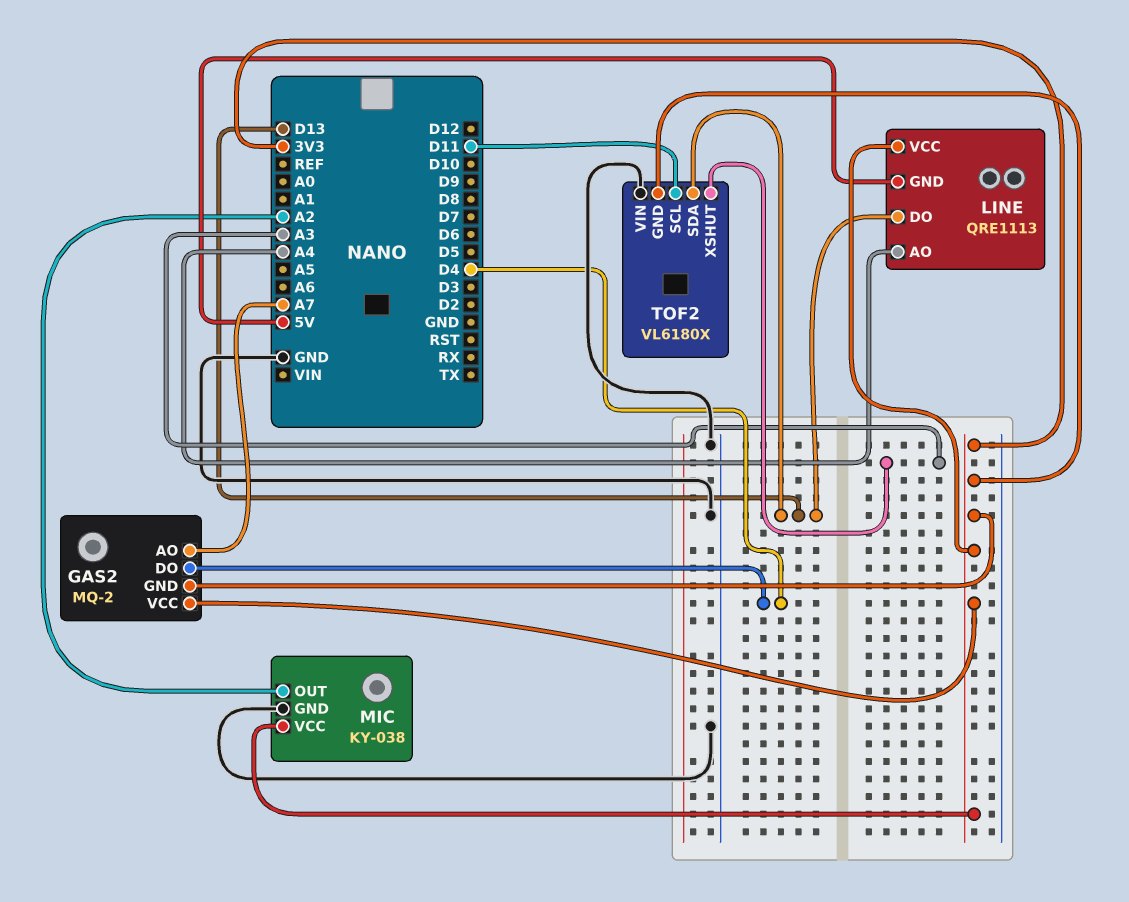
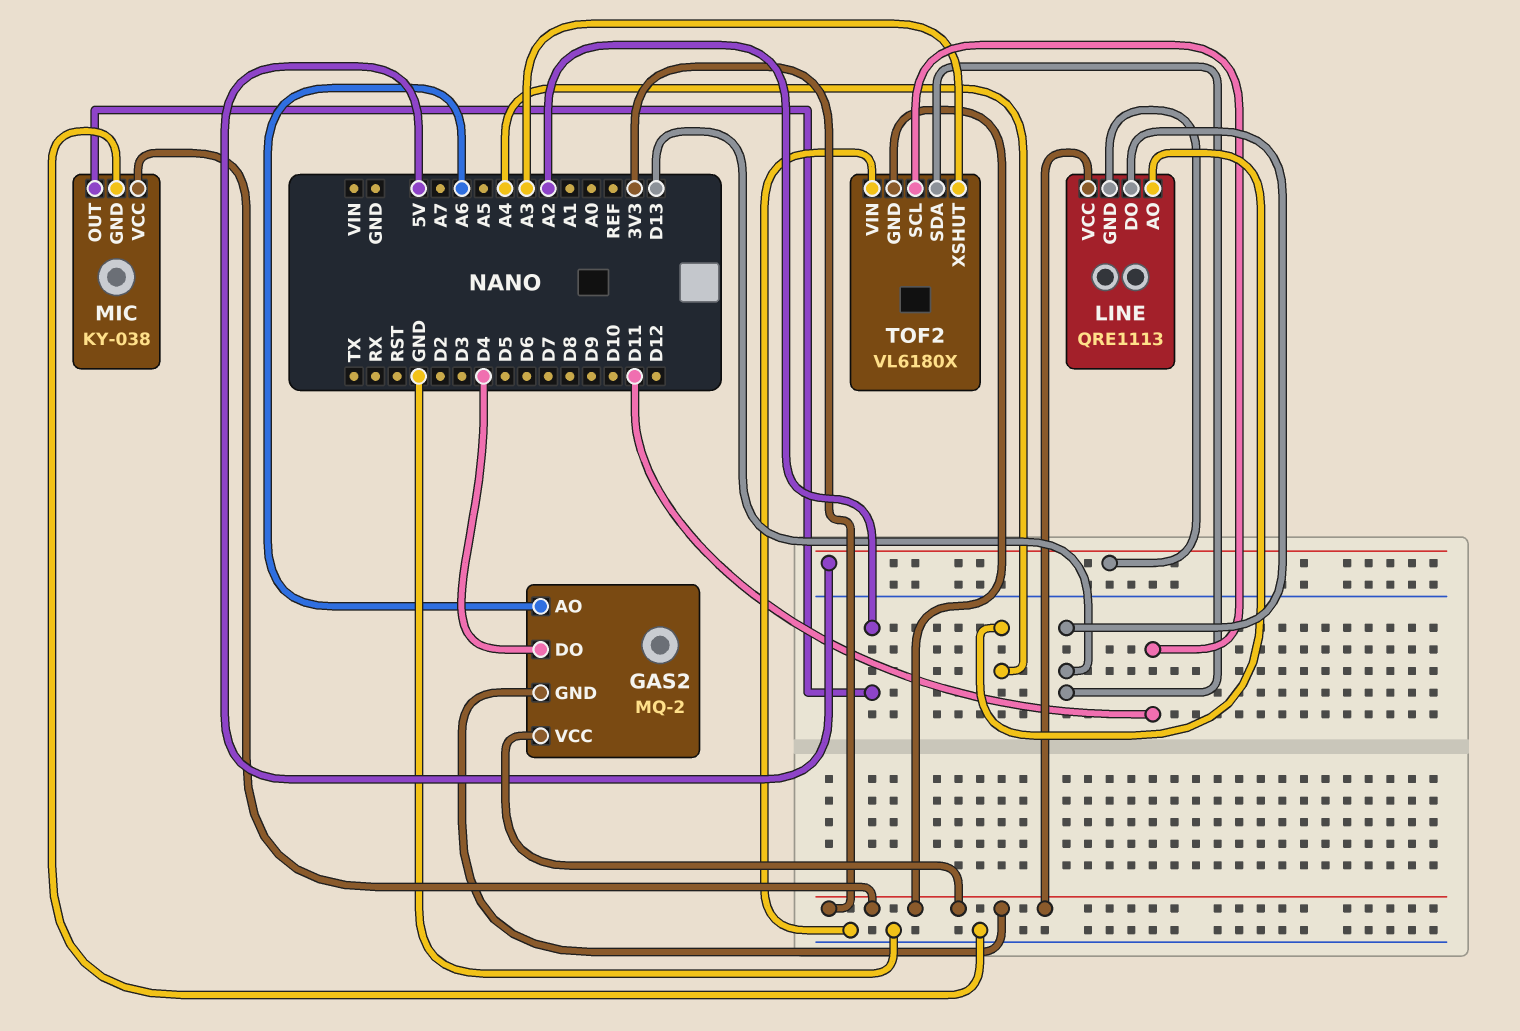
GAS2 pin AO: A7 -> A6

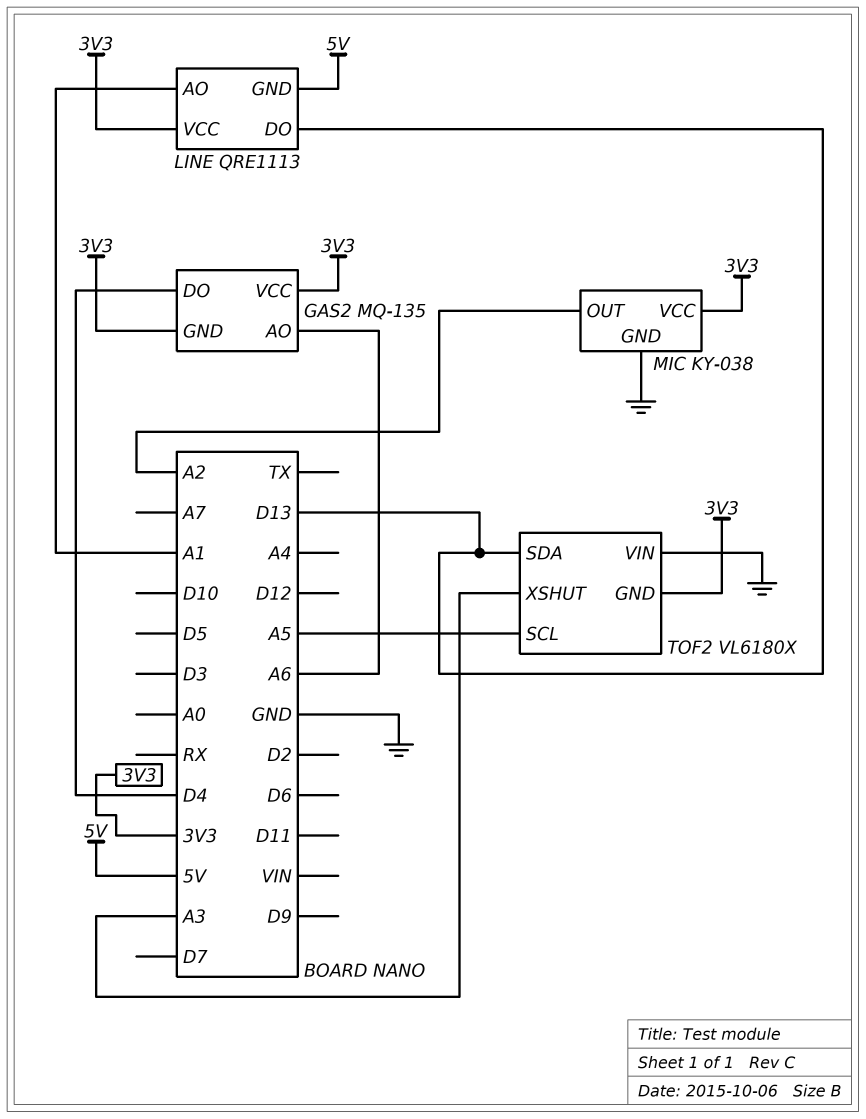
GAS2: MQ-2 -> MQ-135
LINE pin AO: A4 -> A1
TOF2 pin SCL: D11 -> A5

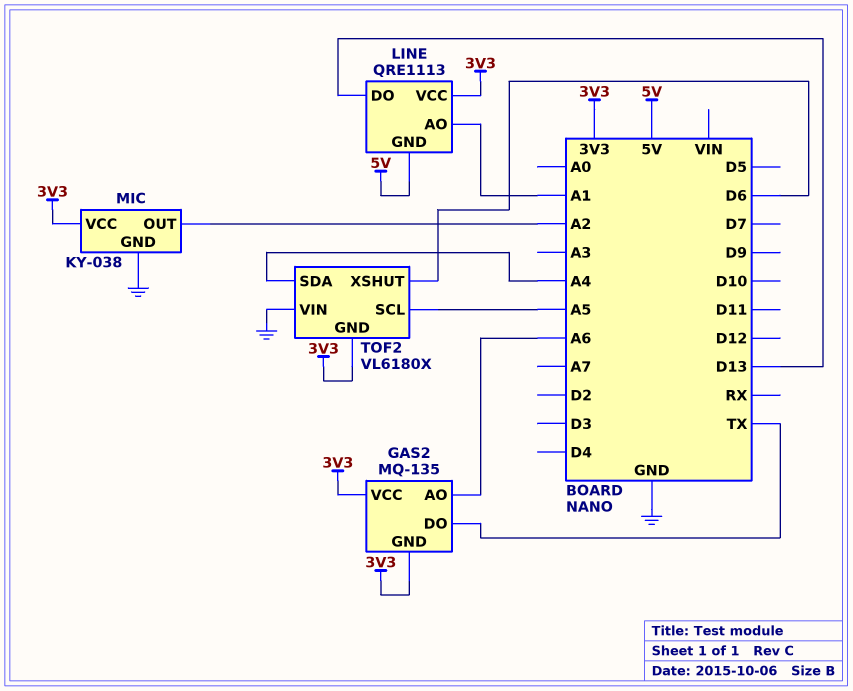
GAS2 pin DO: D4 -> TX
TOF2 pin SDA: D13 -> A4
TOF2 pin XSHUT: A3 -> D6

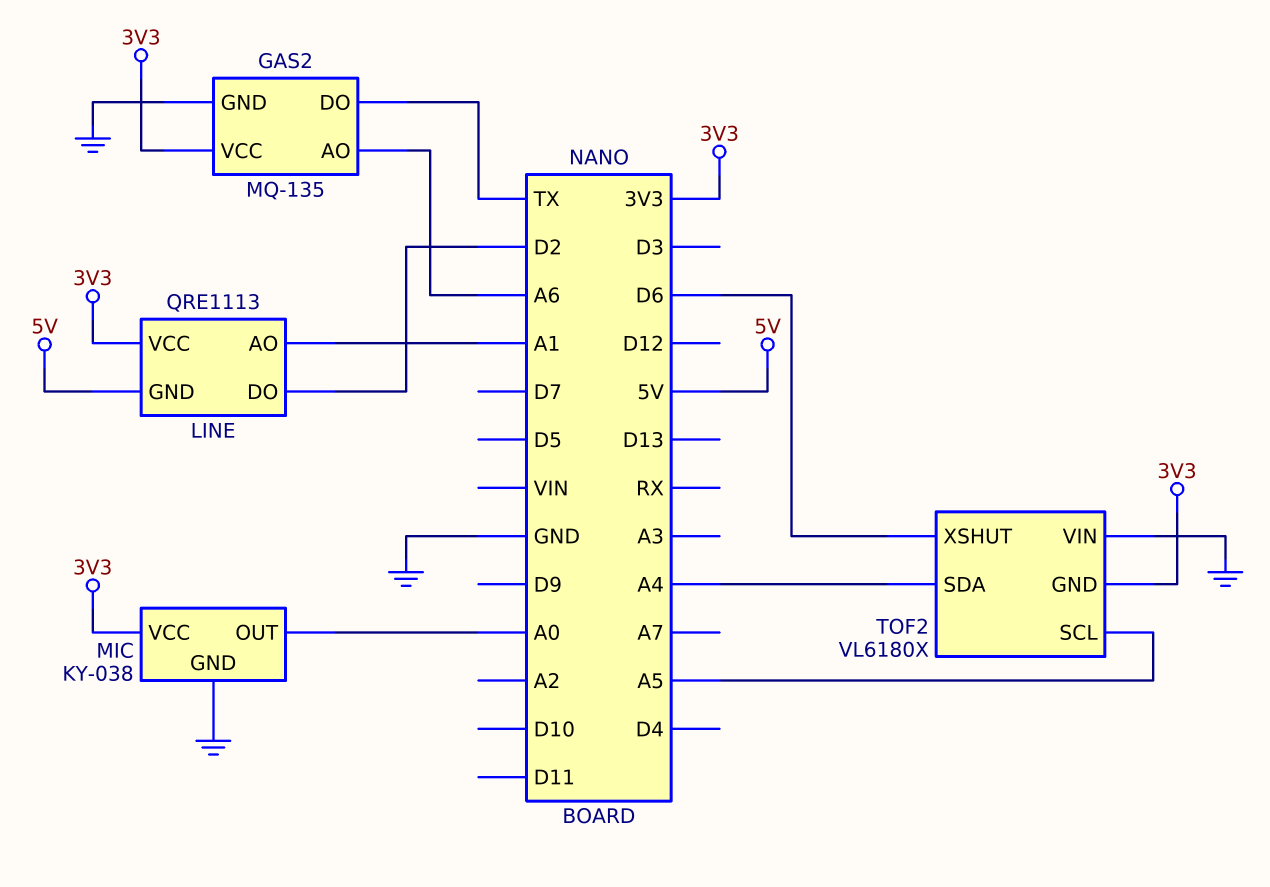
GAS2 pin GND: 3V3 -> GND
LINE pin DO: D13 -> D2
MIC pin OUT: A2 -> A0

